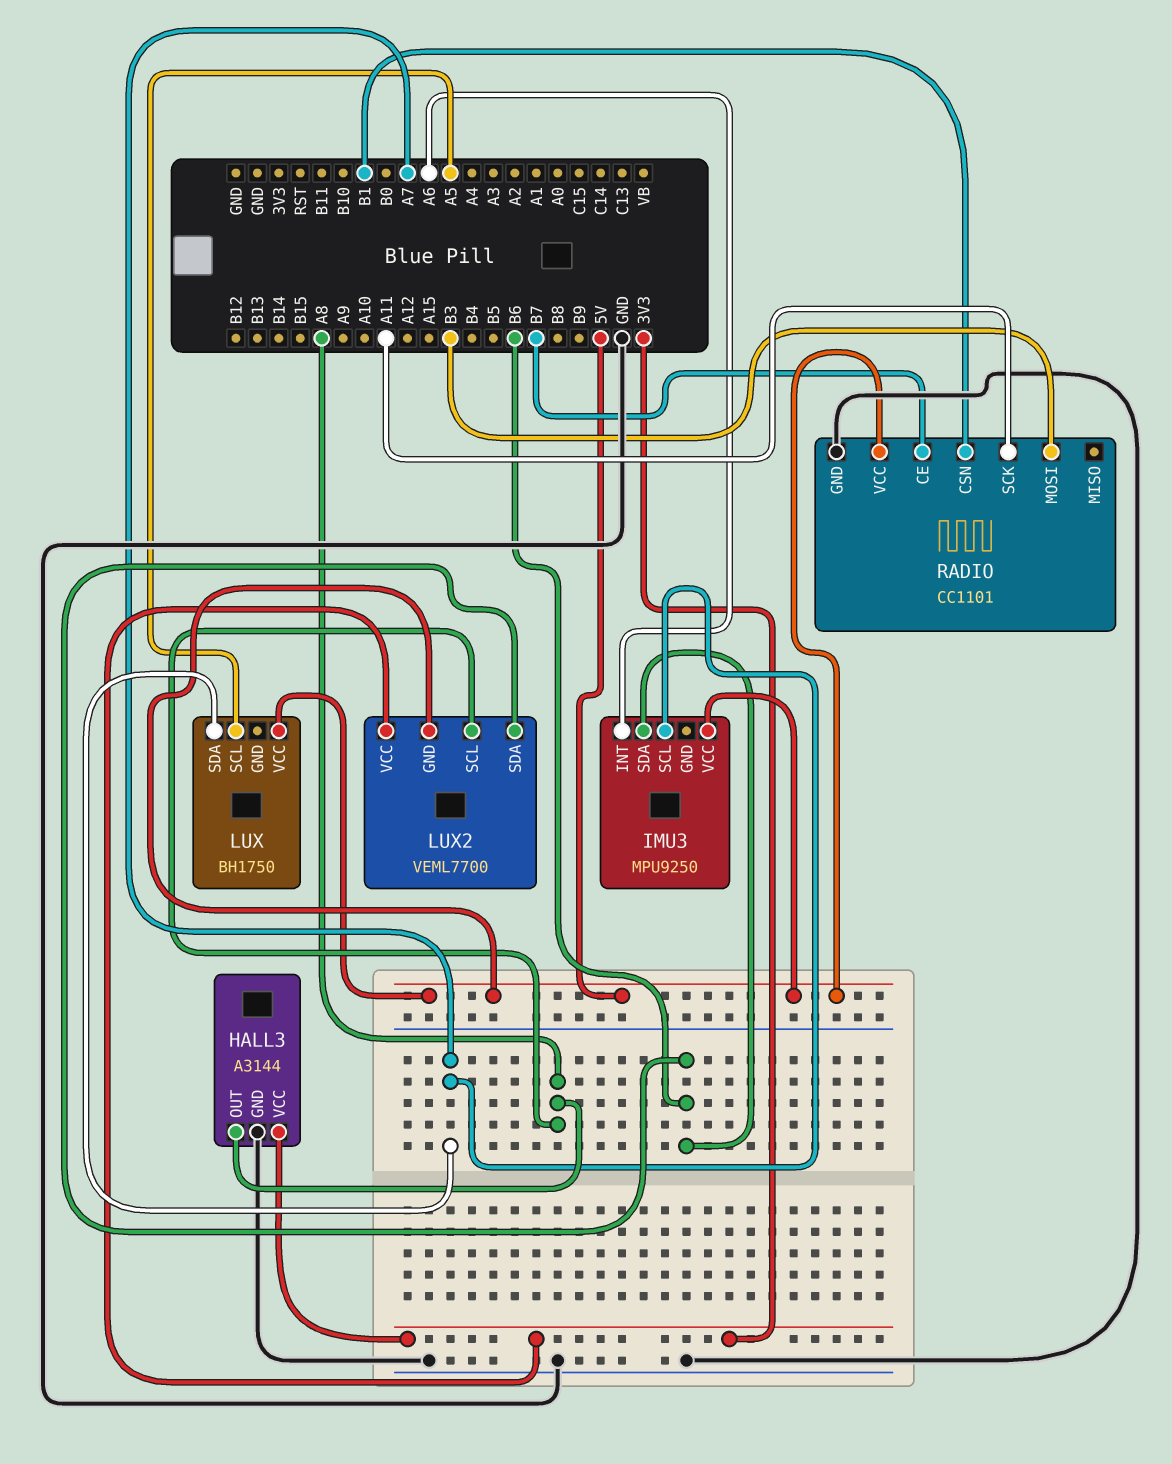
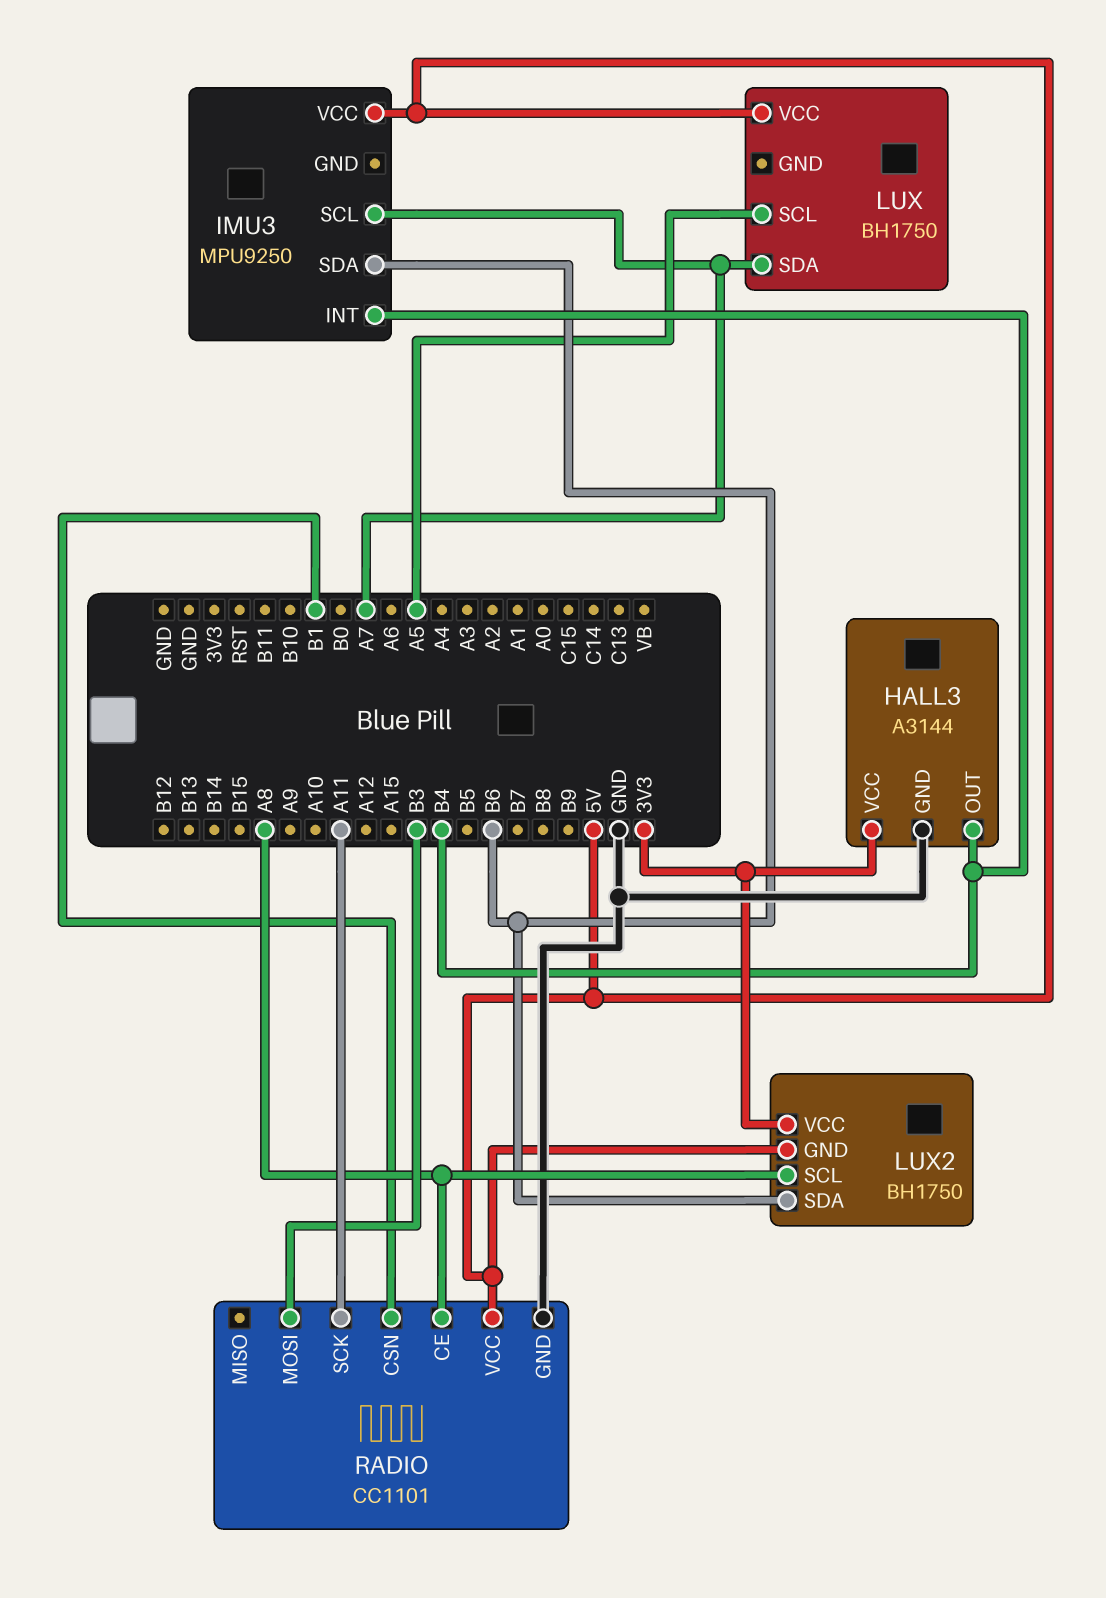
HALL3 pin OUT: A8 -> B4
IMU3 pin INT: A6 -> B4
LUX2: VEML7700 -> BH1750
RADIO pin CE: B7 -> A8

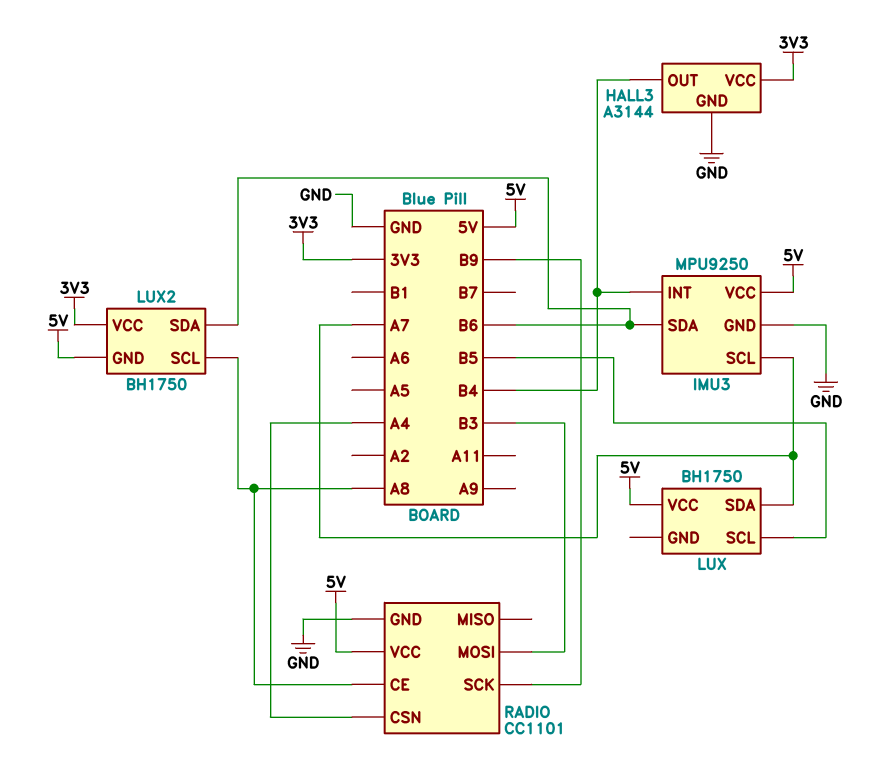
IMU3 pin GND: none -> GND
LUX pin SCL: A5 -> B5
RADIO pin CSN: B1 -> A4
RADIO pin SCK: A11 -> B9

